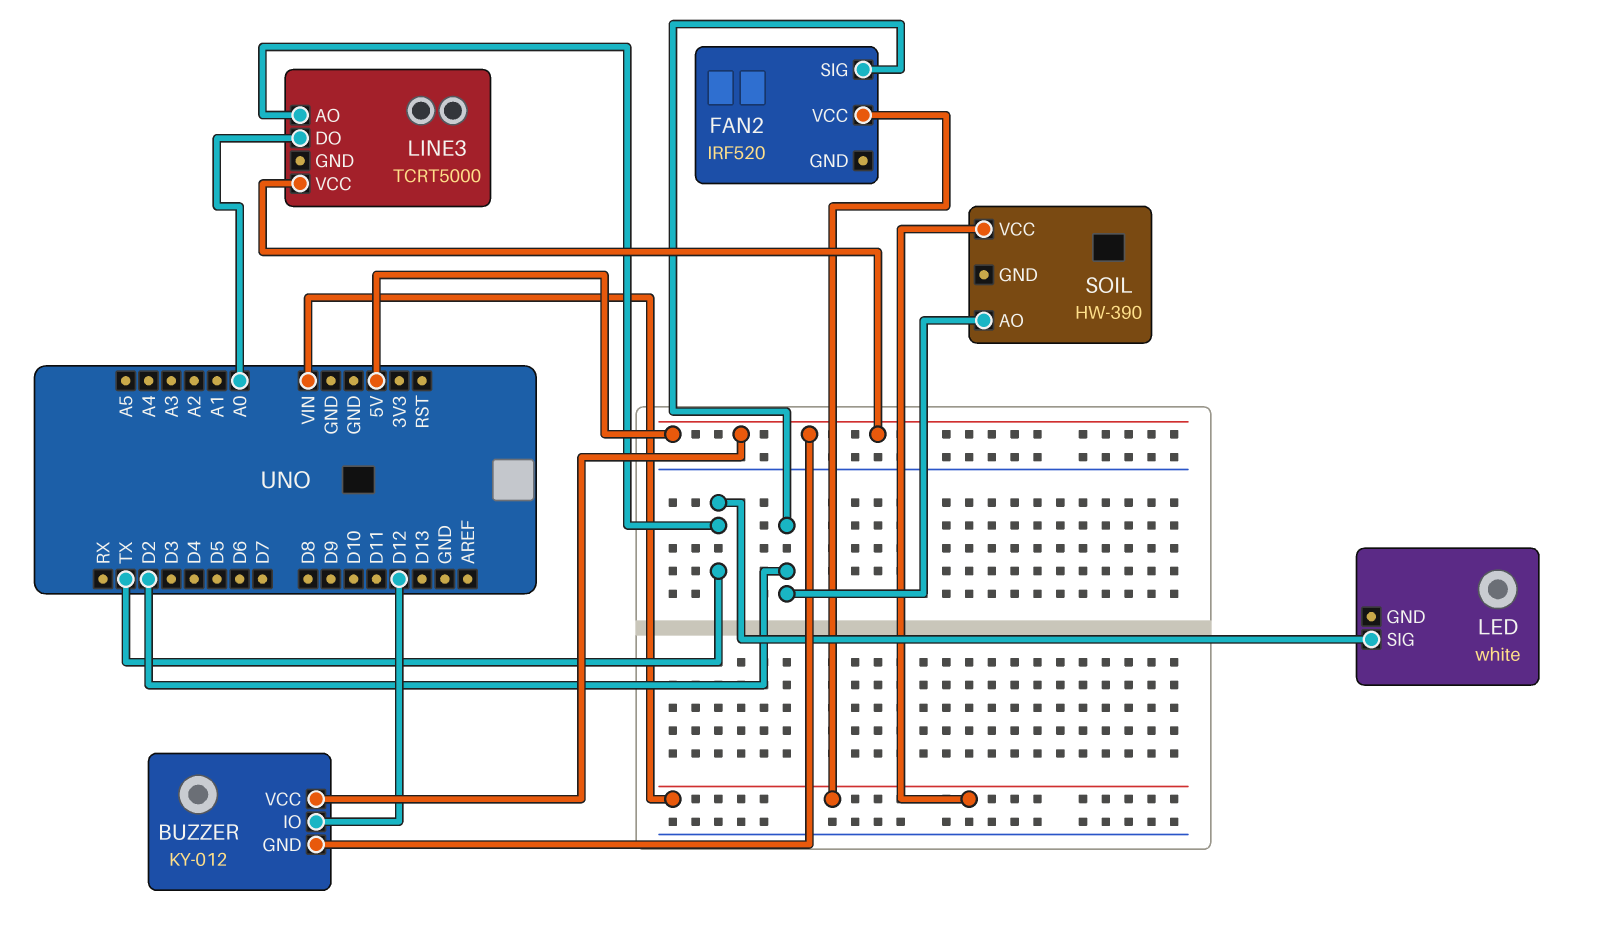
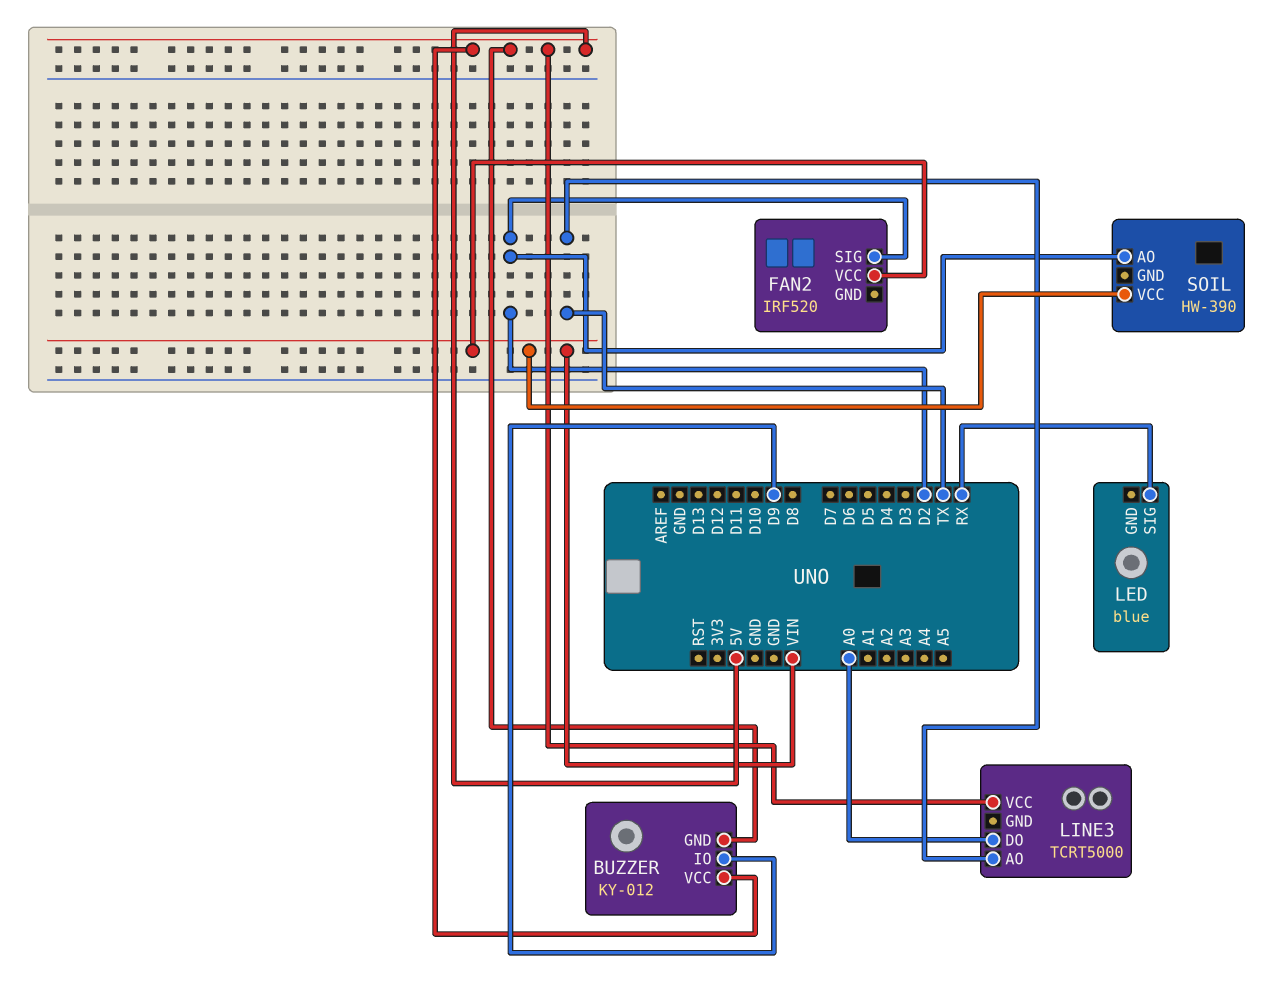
BUZZER pin IO: D12 -> D9
LED: white -> blue
LED pin SIG: TX -> RX

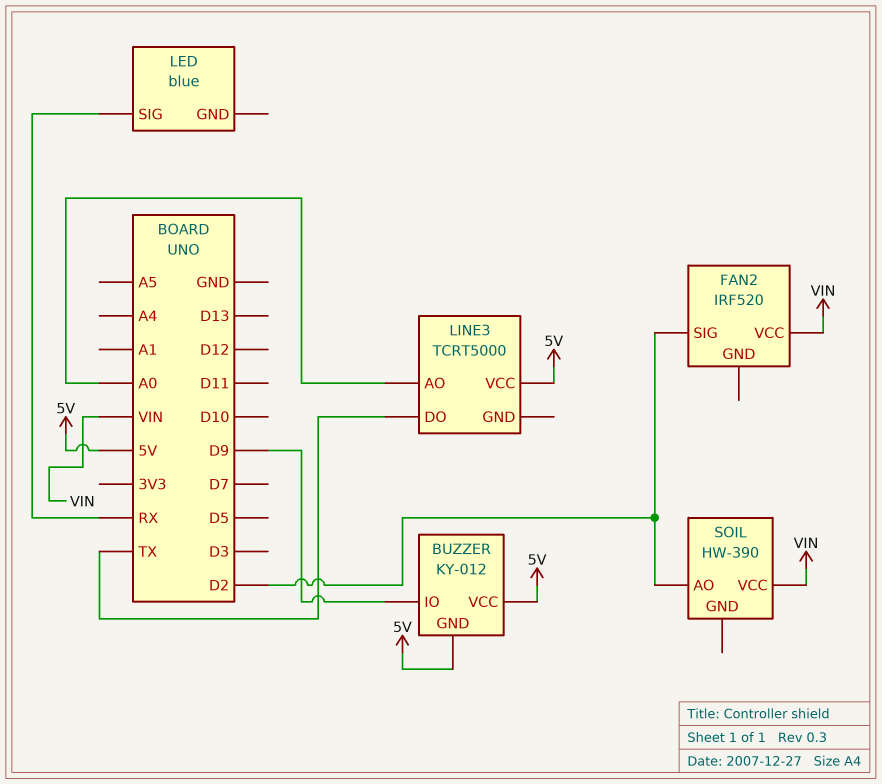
LINE3 pin AO: TX -> A0
LINE3 pin DO: A0 -> TX

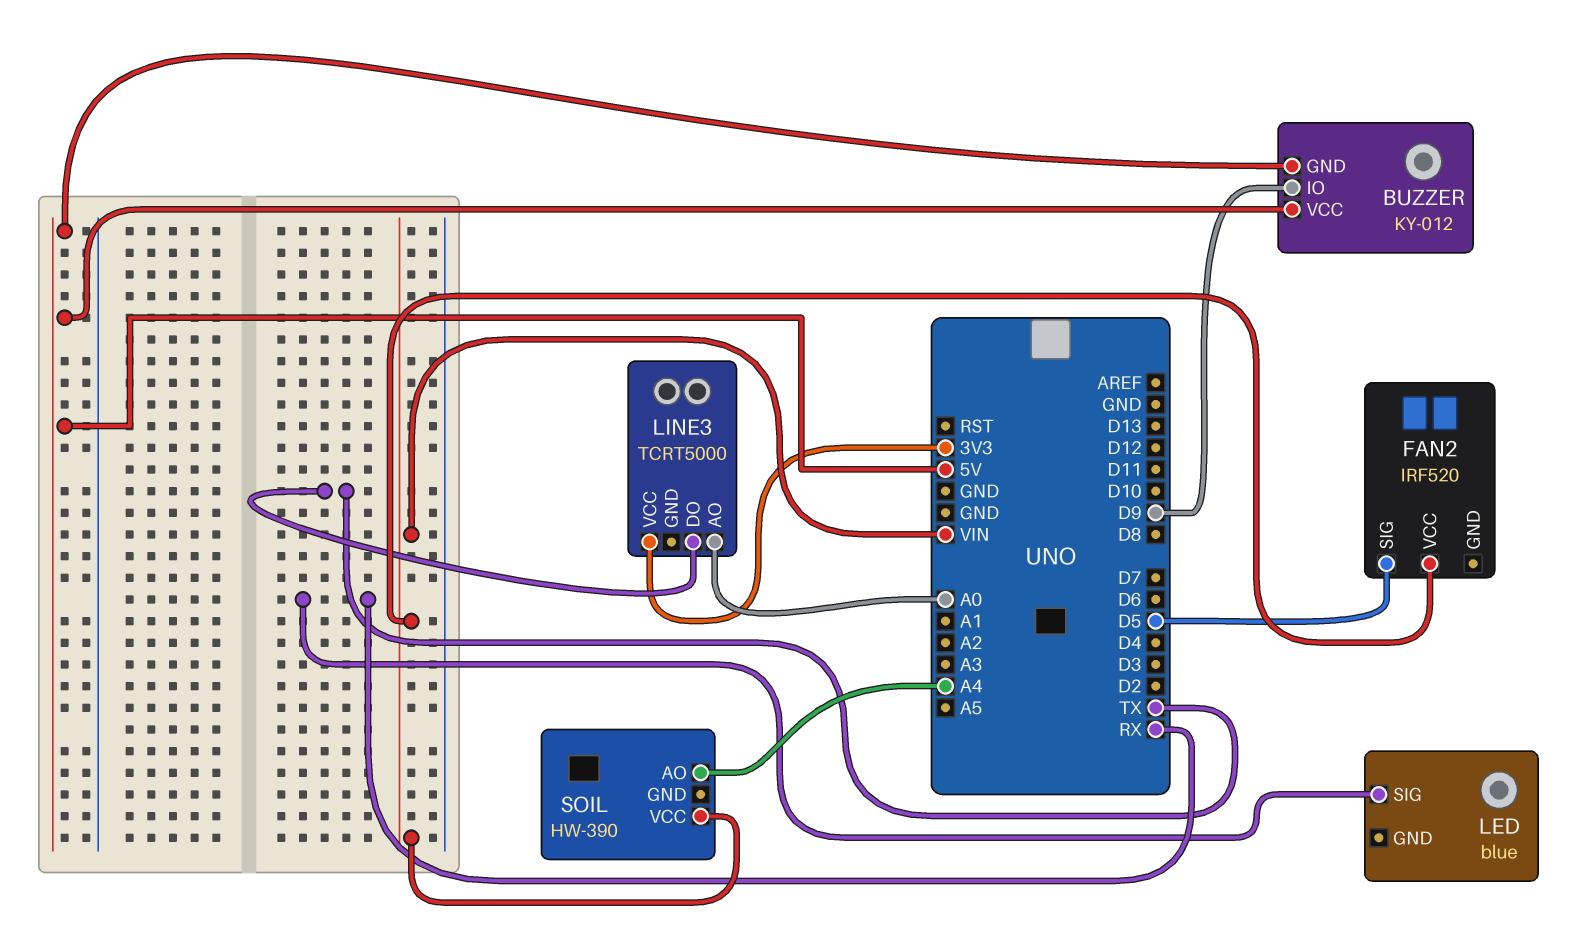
FAN2 pin SIG: D2 -> D5
LINE3 pin VCC: 5V -> 3V3
SOIL pin AO: D2 -> A4

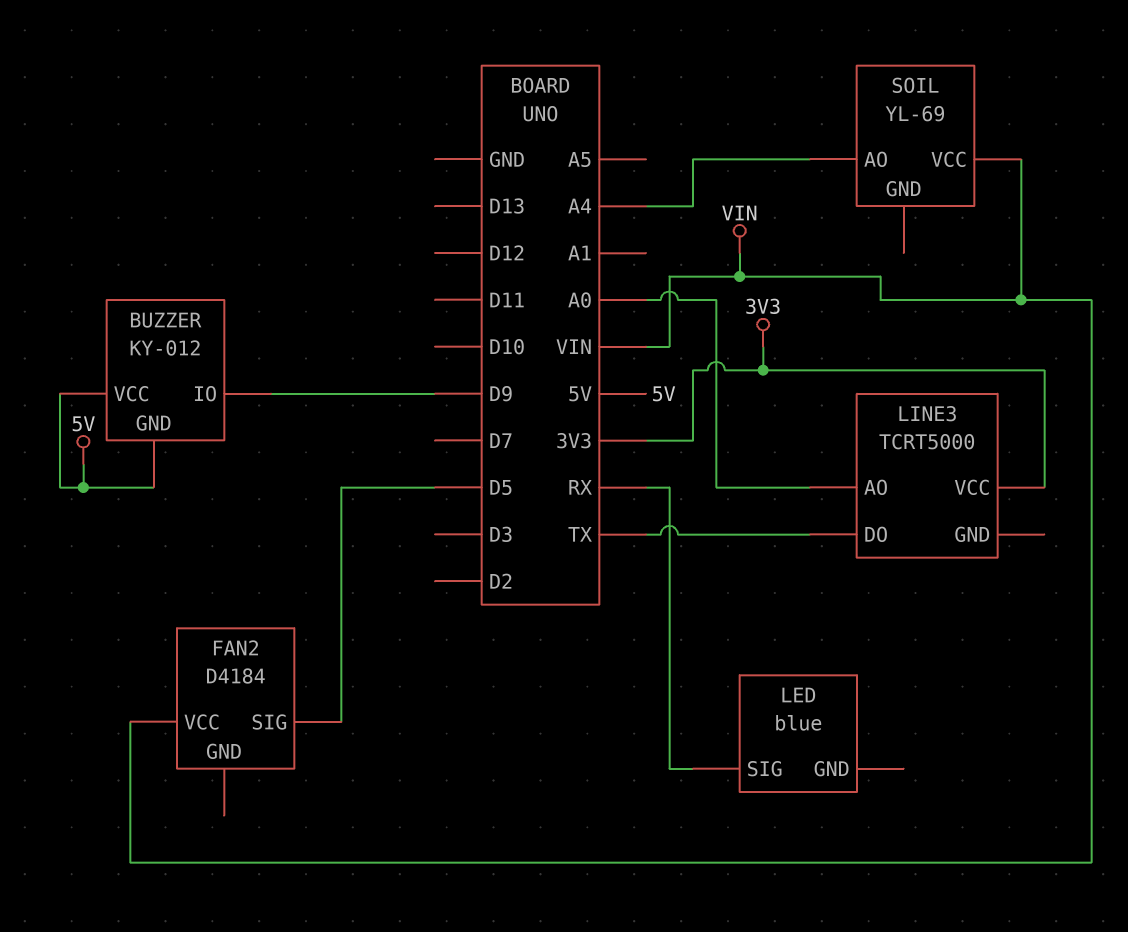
FAN2: IRF520 -> D4184
SOIL: HW-390 -> YL-69

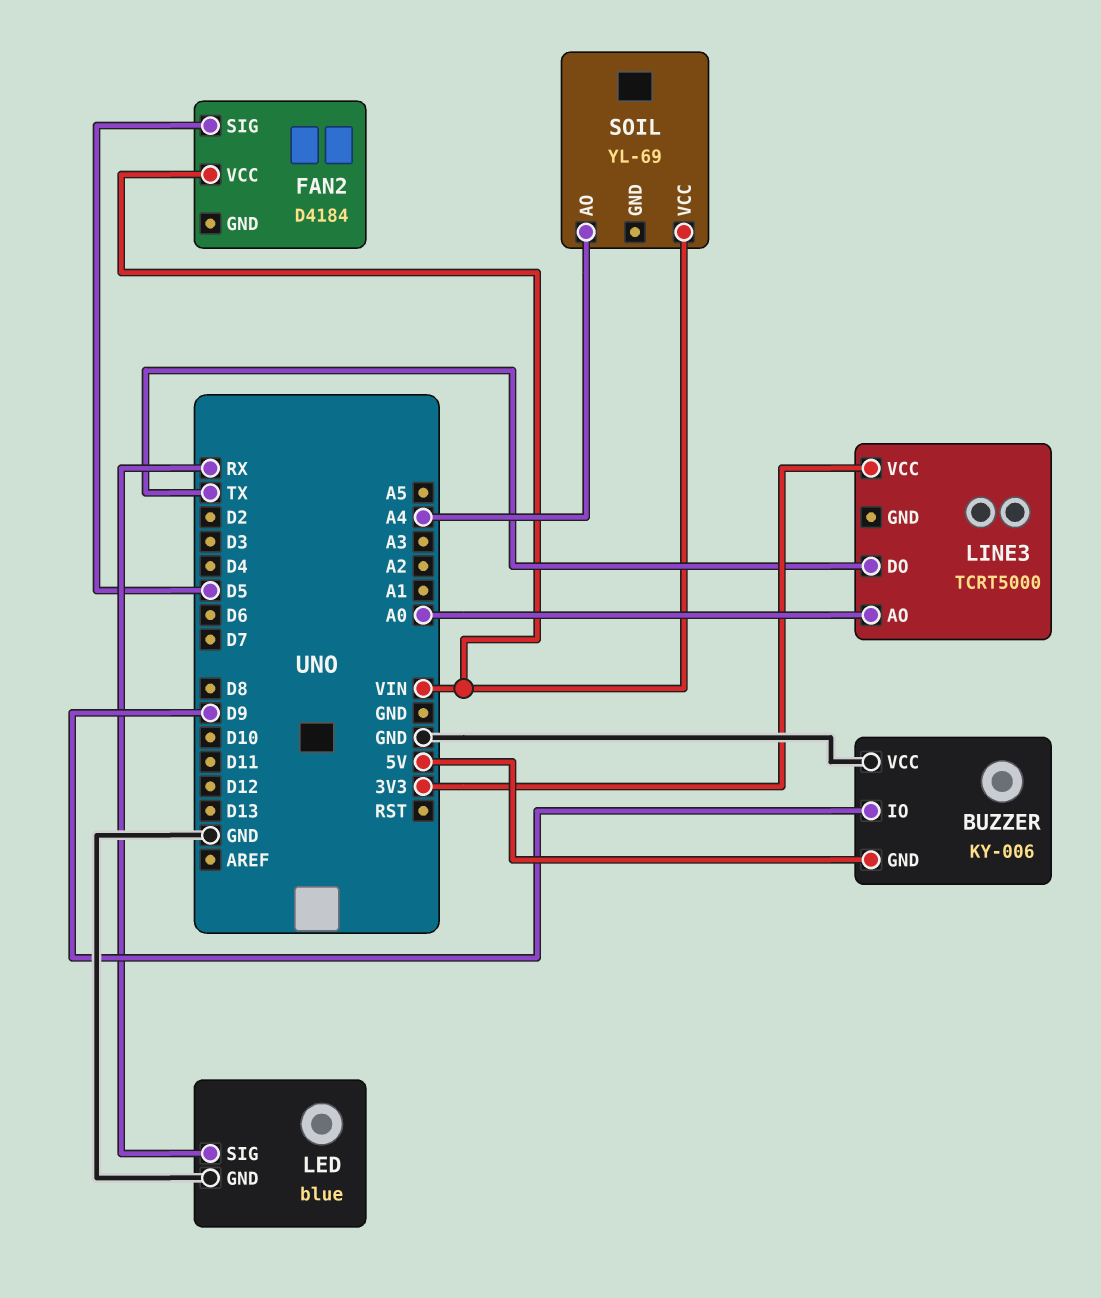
BUZZER: KY-012 -> KY-006
BUZZER pin VCC: 5V -> GND
LED pin GND: none -> GND

